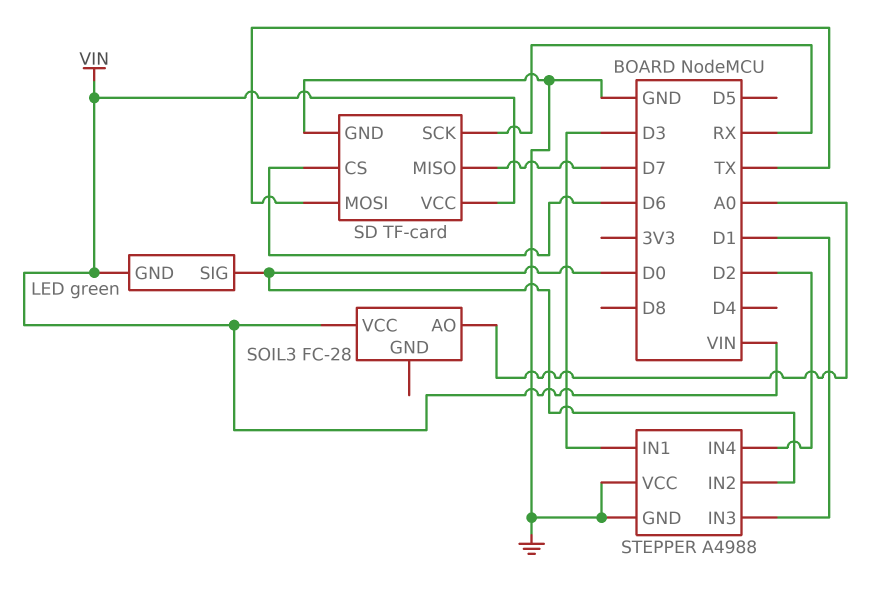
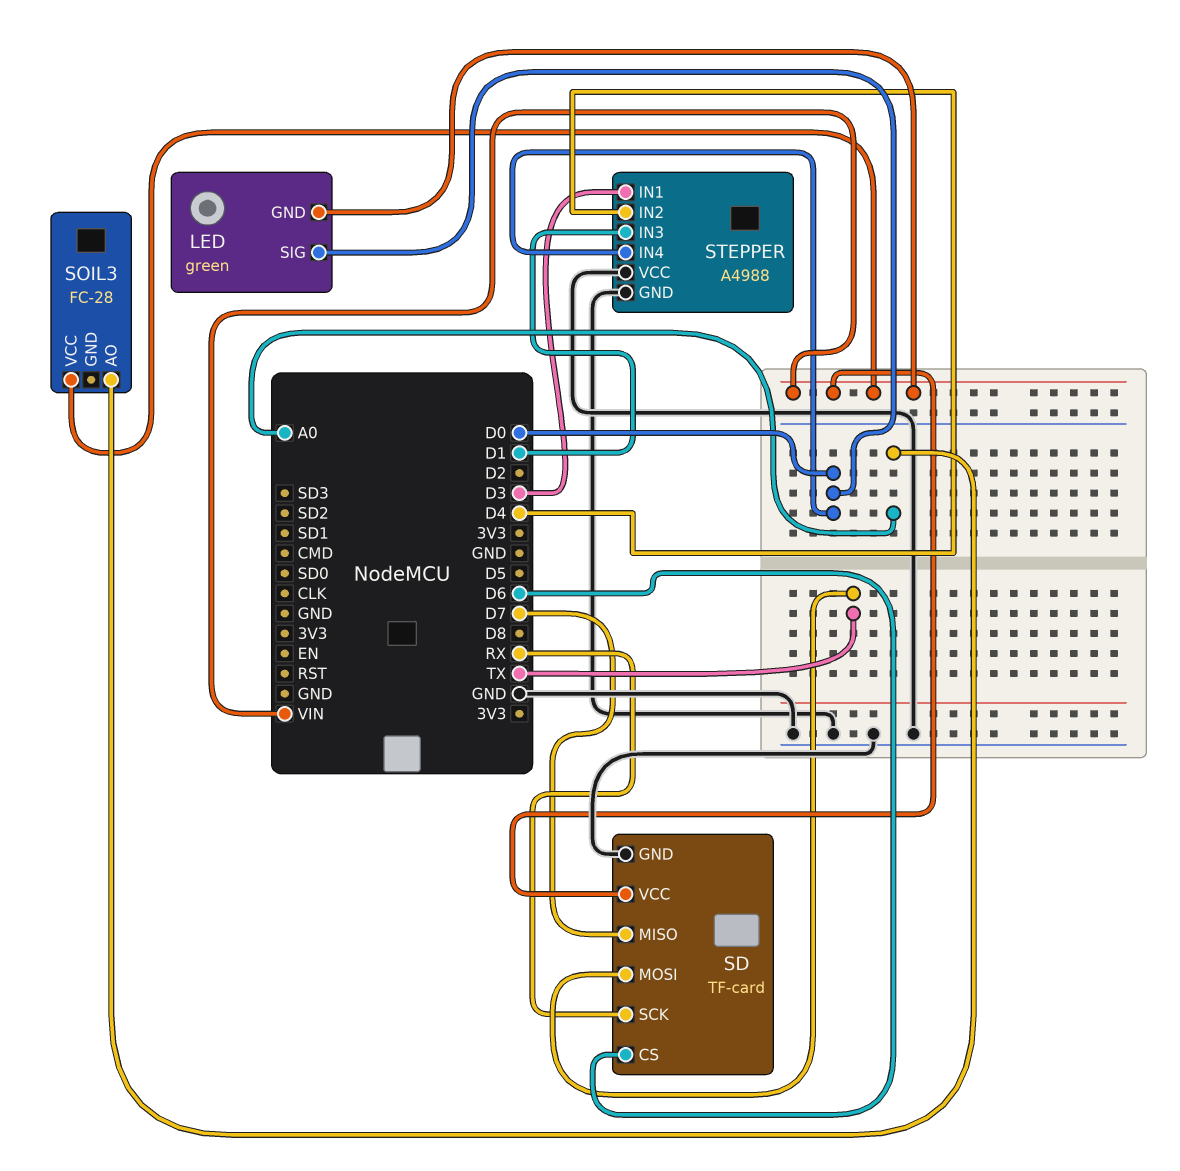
STEPPER pin IN2: D0 -> D4
STEPPER pin IN4: D2 -> D0

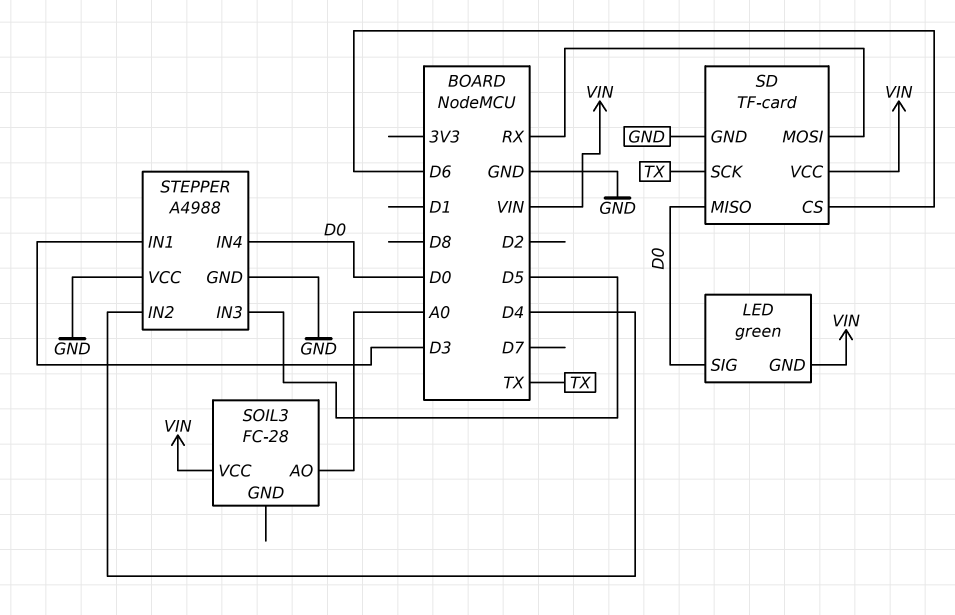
SD pin MISO: D7 -> D0
SD pin MOSI: TX -> RX
SD pin SCK: RX -> TX
STEPPER pin IN3: D1 -> D5

